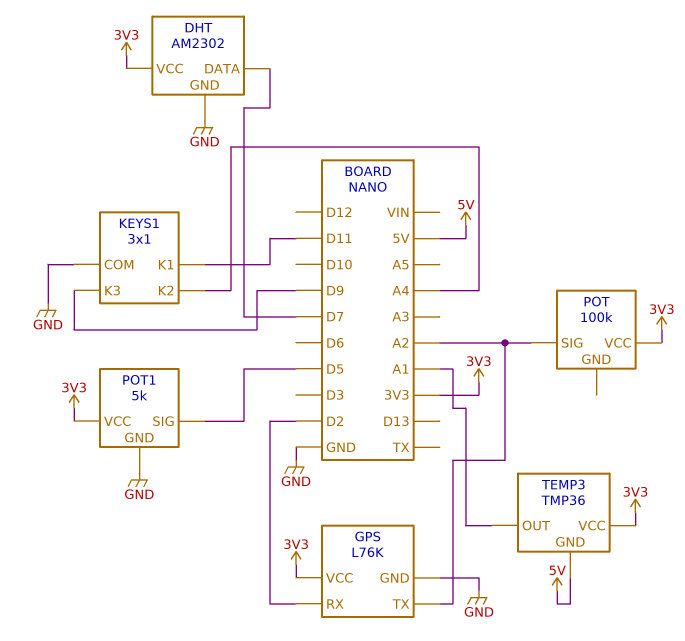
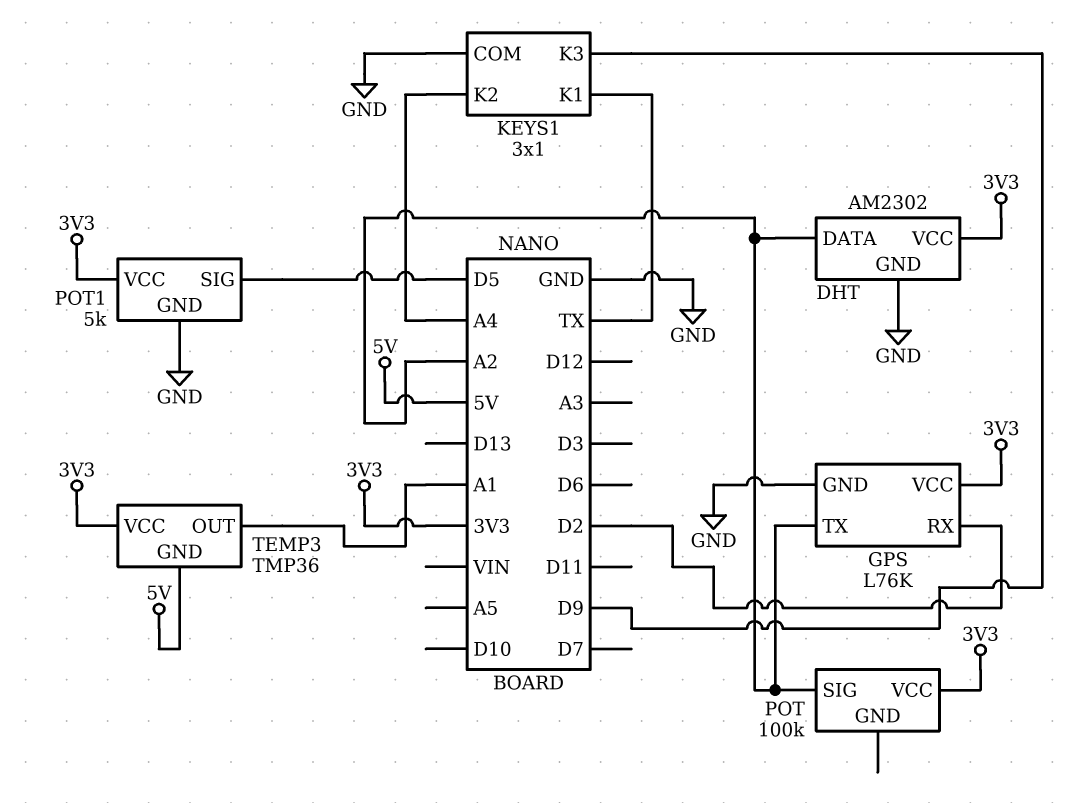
DHT pin DATA: D7 -> A2
KEYS1 pin K1: D11 -> TX

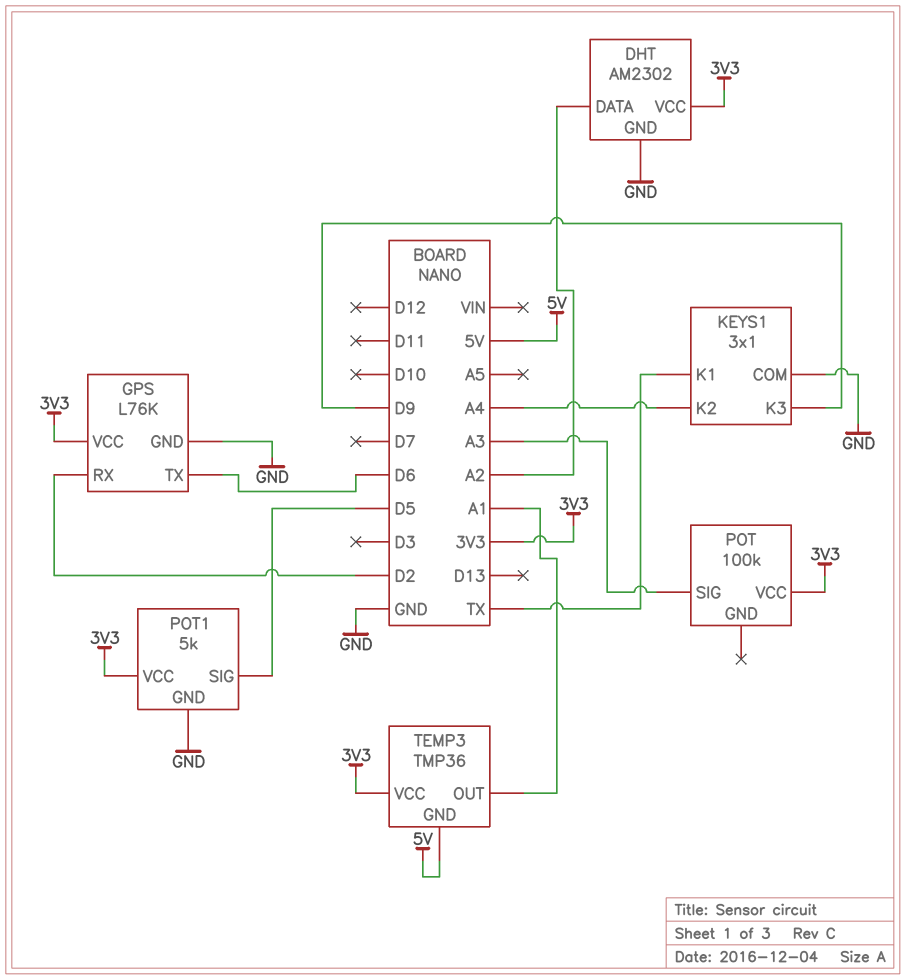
GPS pin TX: A2 -> D6
POT pin SIG: A2 -> A3

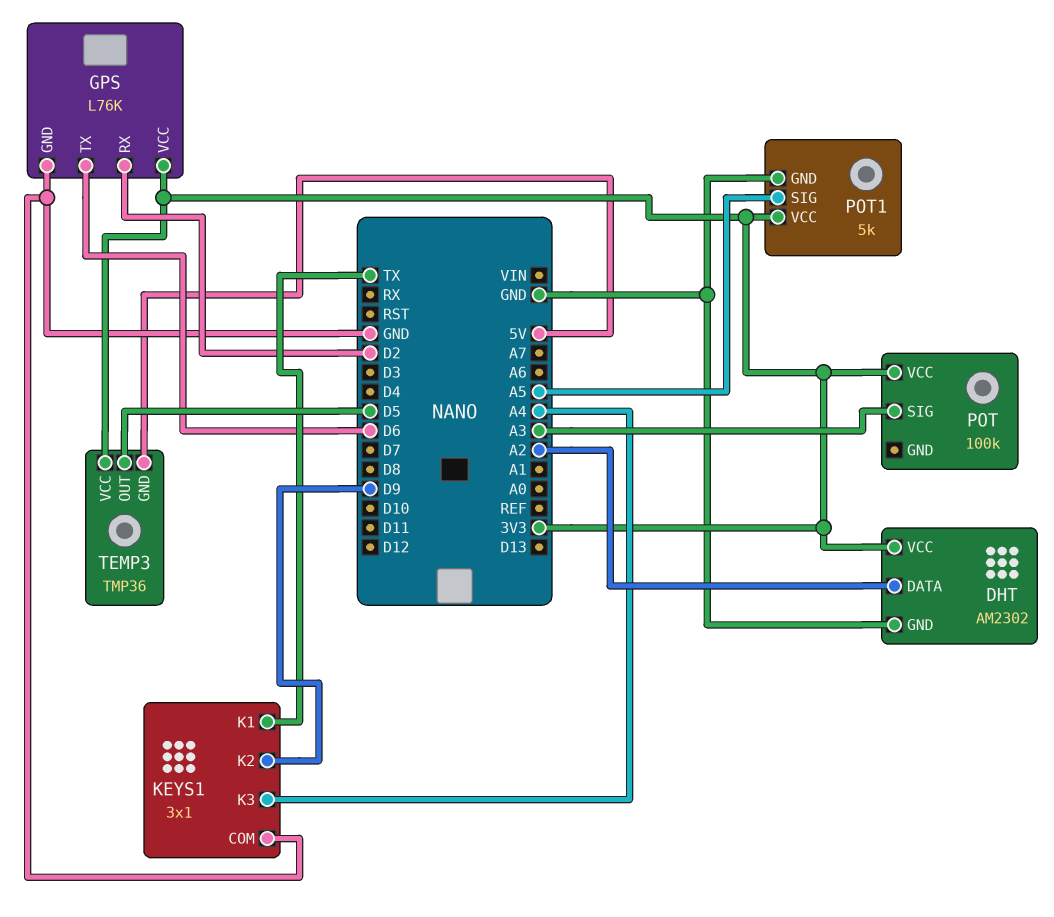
KEYS1 pin K2: A4 -> D9
KEYS1 pin K3: D9 -> A4
POT1 pin SIG: D5 -> A5
TEMP3 pin OUT: A1 -> D5

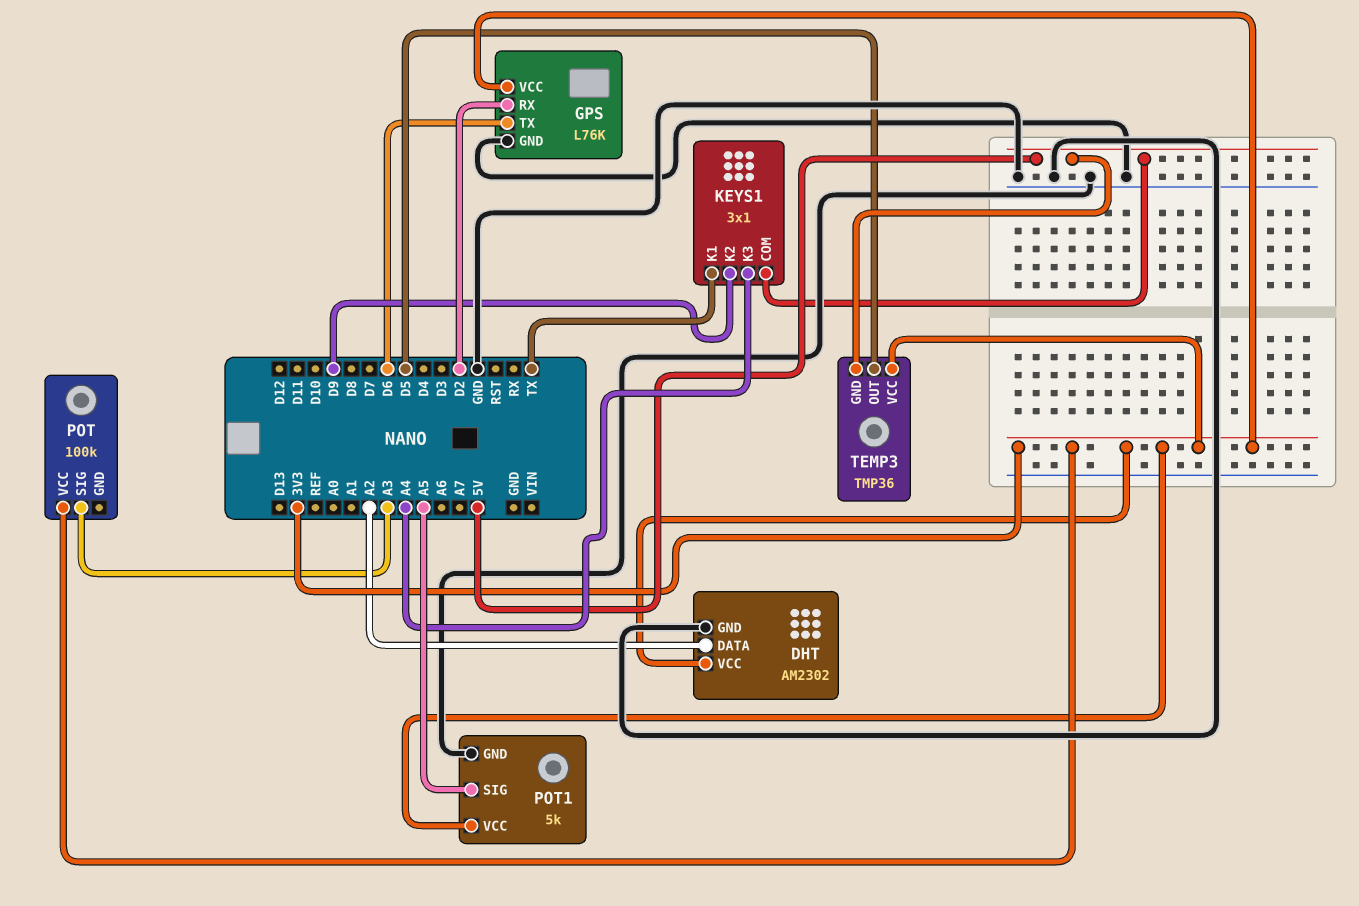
KEYS1 pin COM: GND -> 5V

